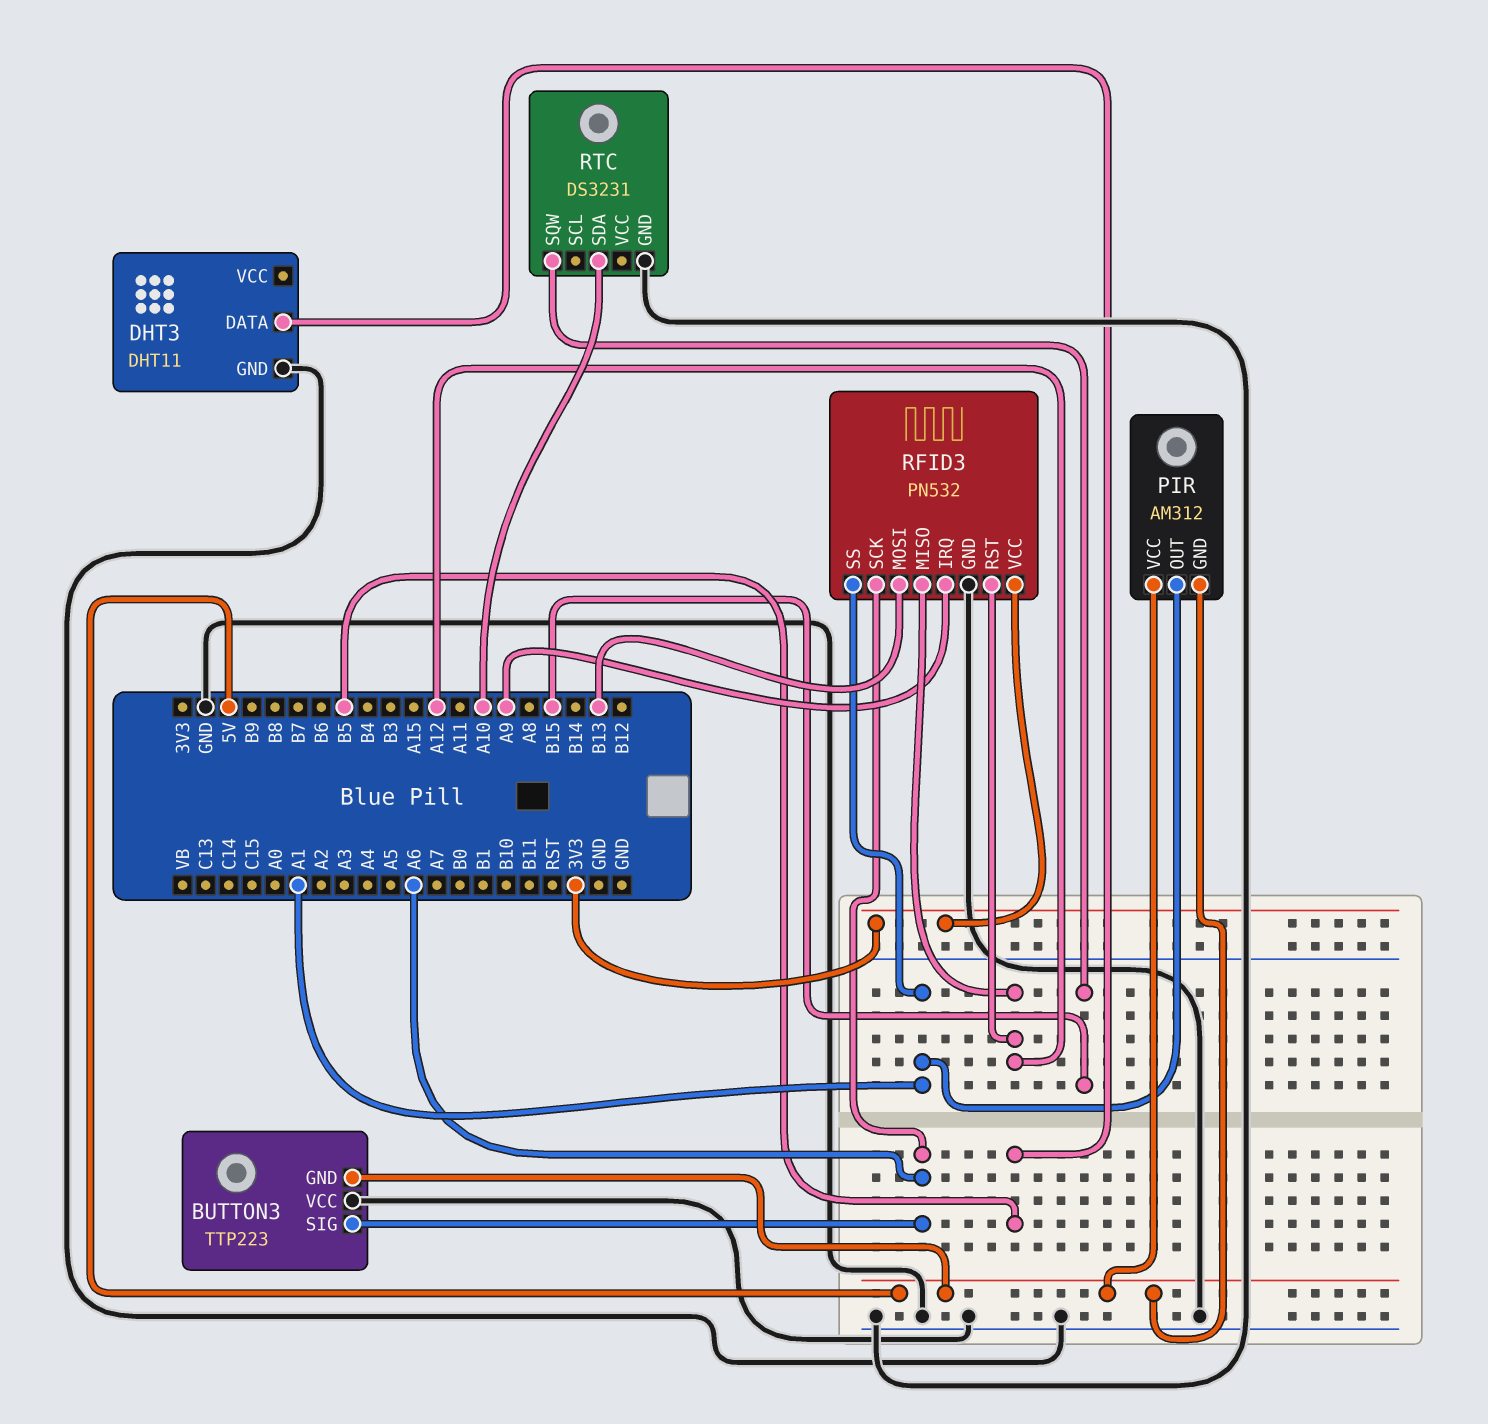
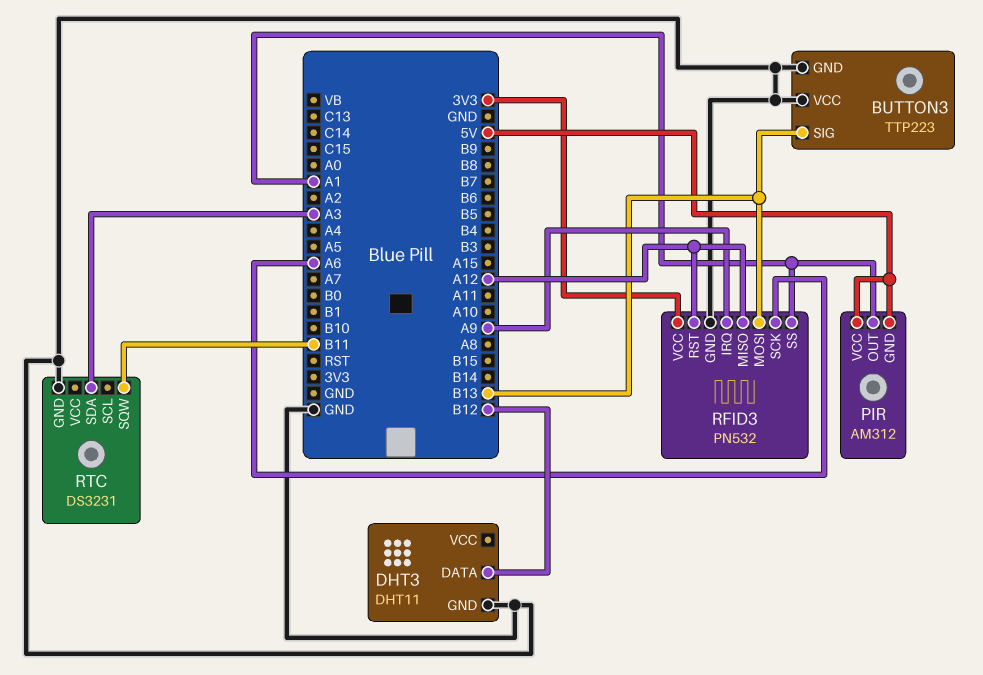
BUTTON3 pin GND: 5V -> GND
BUTTON3 pin SIG: A6 -> B13
DHT3 pin DATA: B5 -> B12
RTC pin SDA: A10 -> A3
RTC pin SQW: B15 -> B11

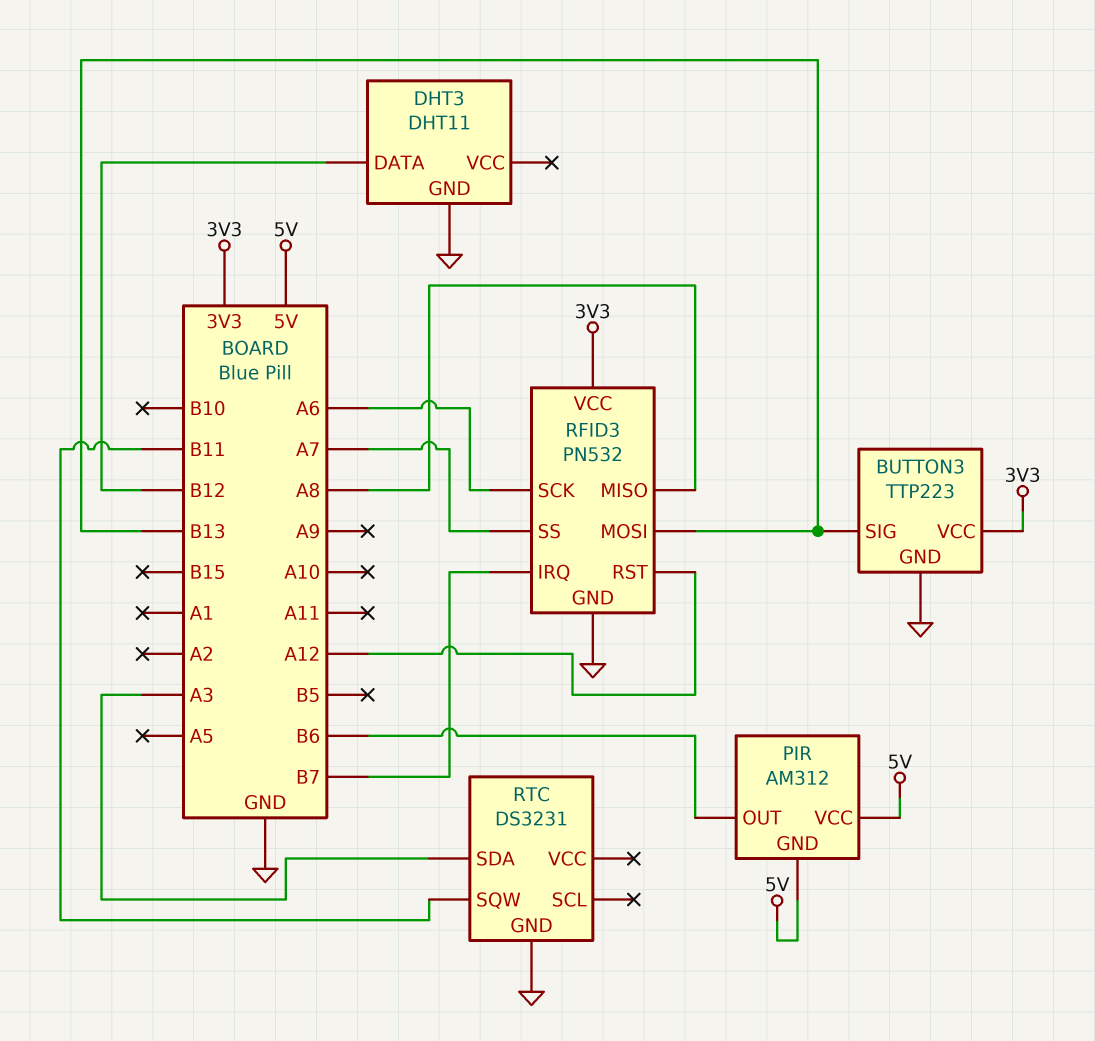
BUTTON3 pin VCC: GND -> 3V3
PIR pin OUT: A1 -> B6
RFID3 pin IRQ: A9 -> B7
RFID3 pin MISO: A12 -> A8
RFID3 pin SS: A1 -> A7

